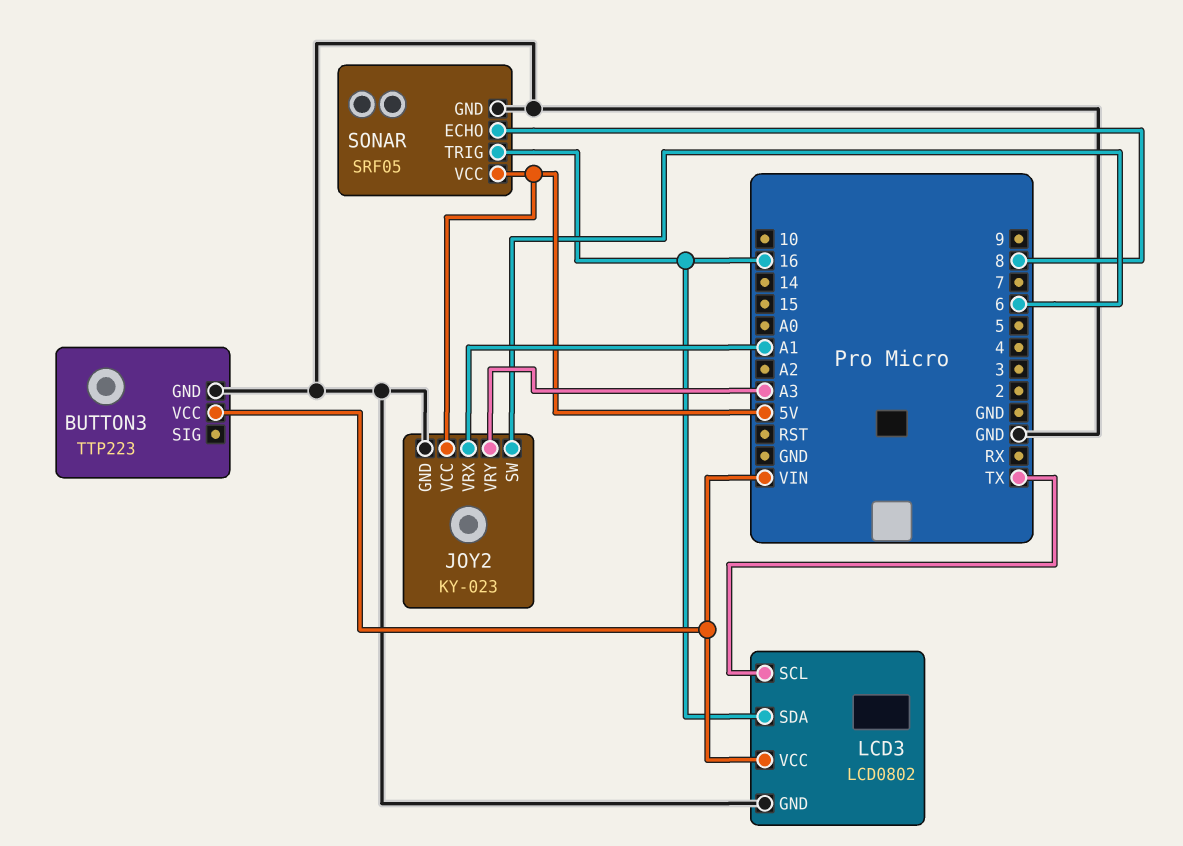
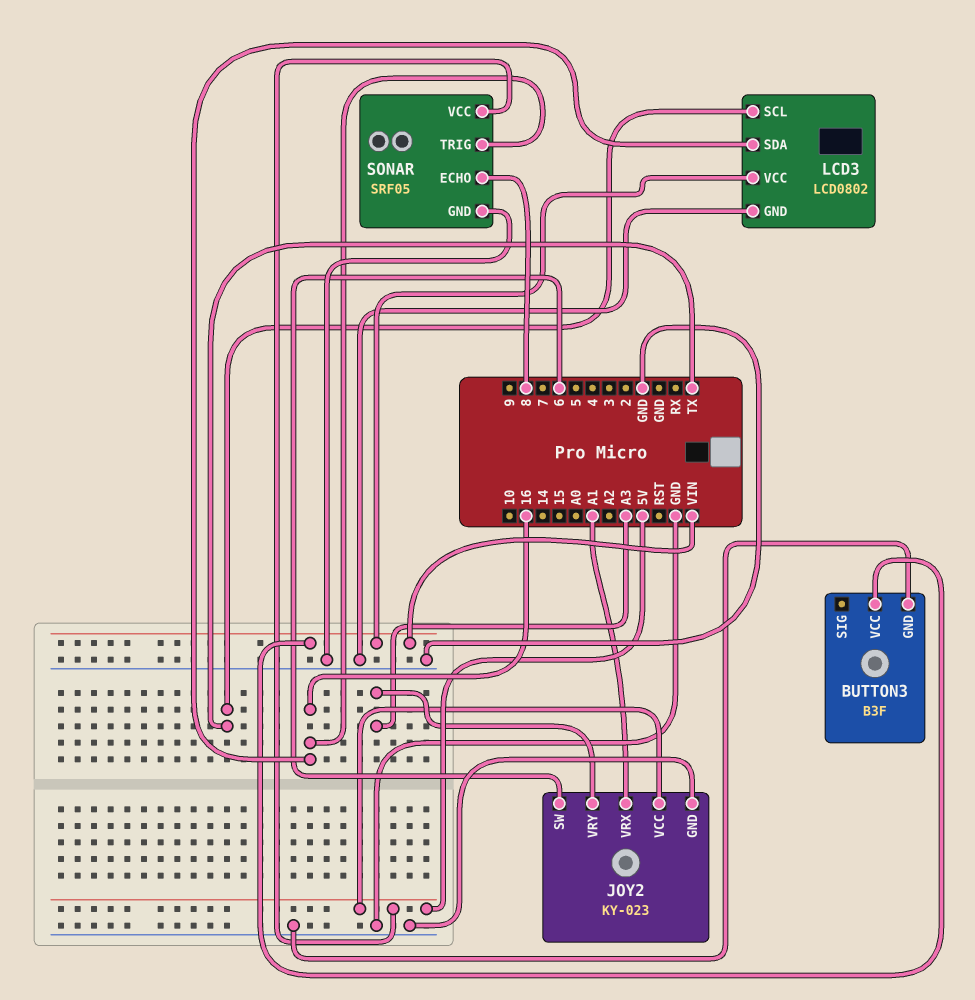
BUTTON3: TTP223 -> B3F

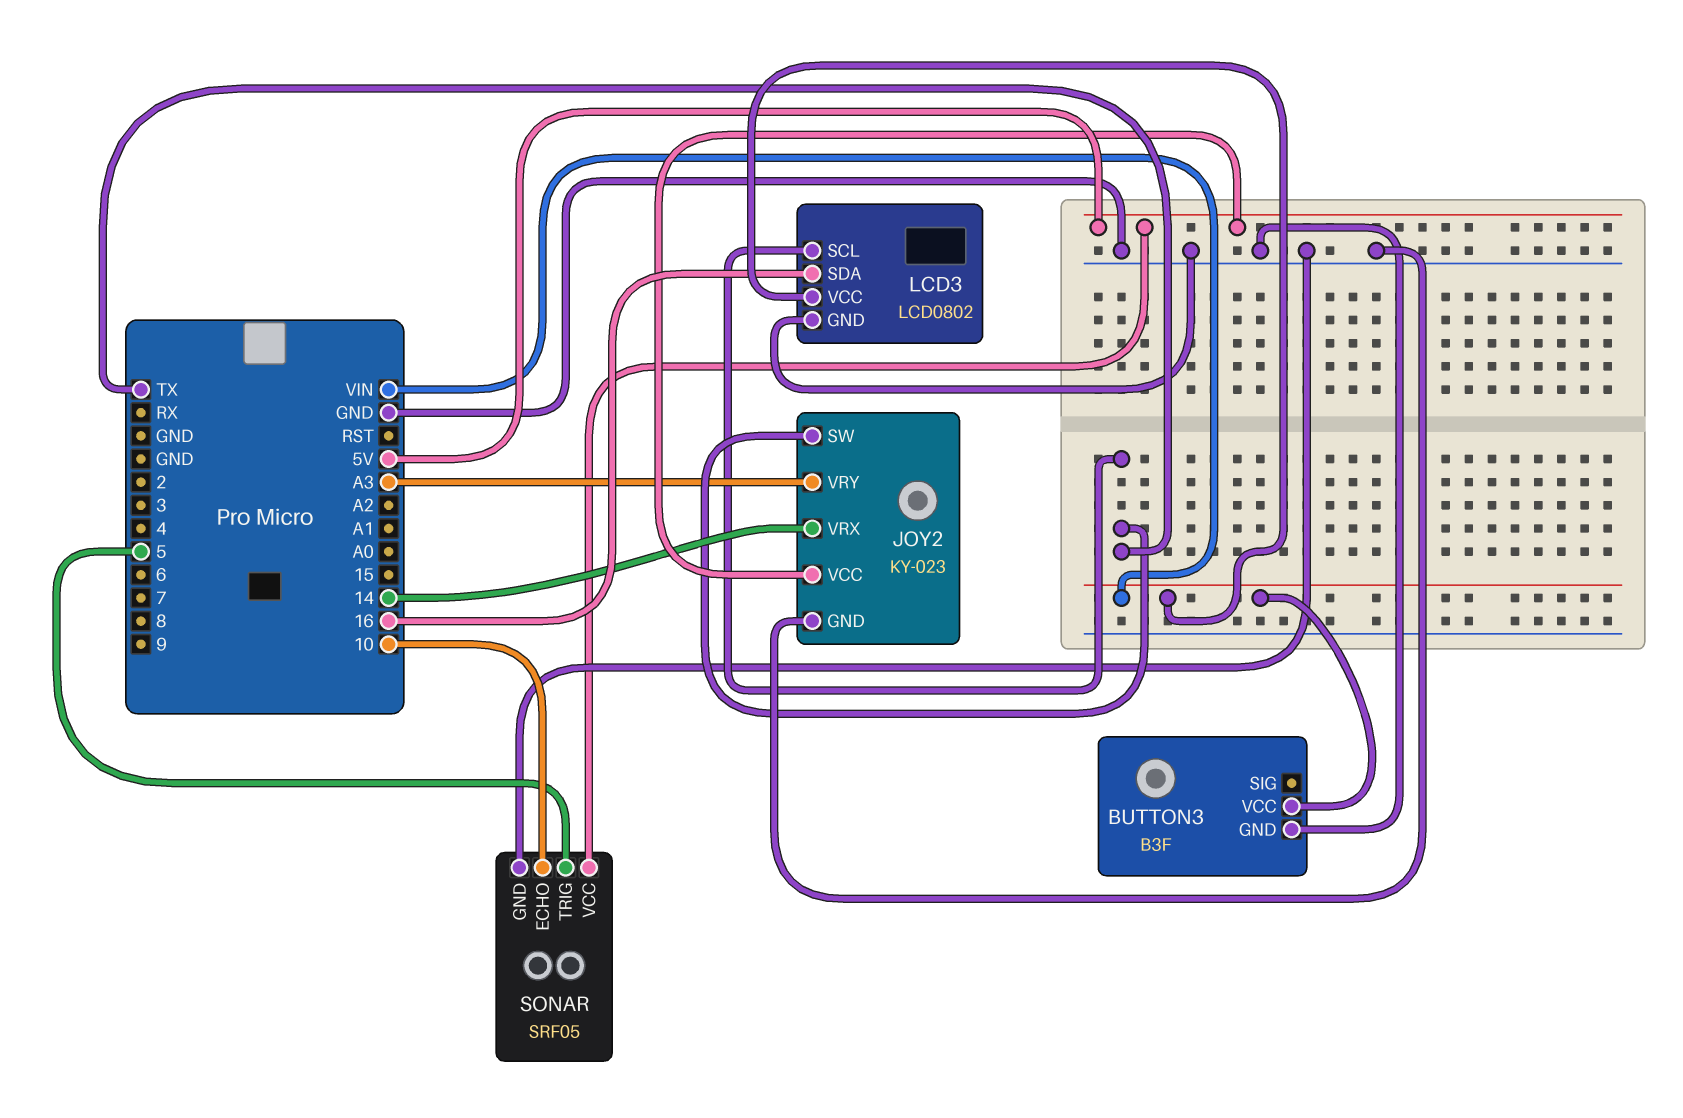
JOY2 pin SW: 6 -> TX
JOY2 pin VRX: A1 -> 14
SONAR pin ECHO: 8 -> 10
SONAR pin TRIG: 16 -> 5

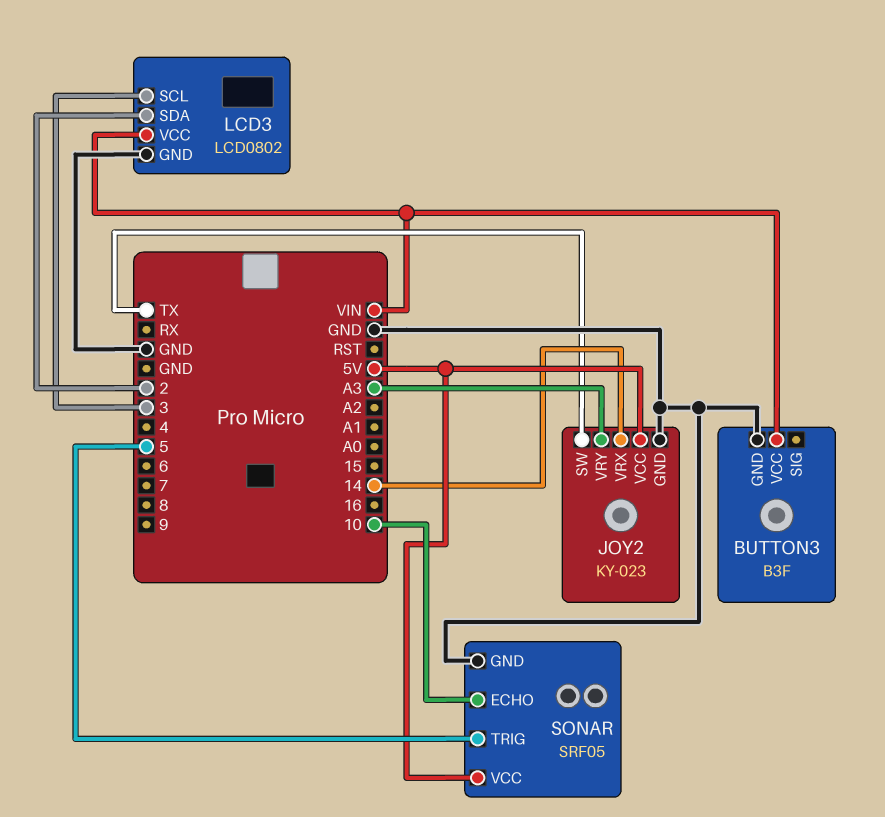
LCD3 pin SCL: TX -> 3
LCD3 pin SDA: 16 -> 2

